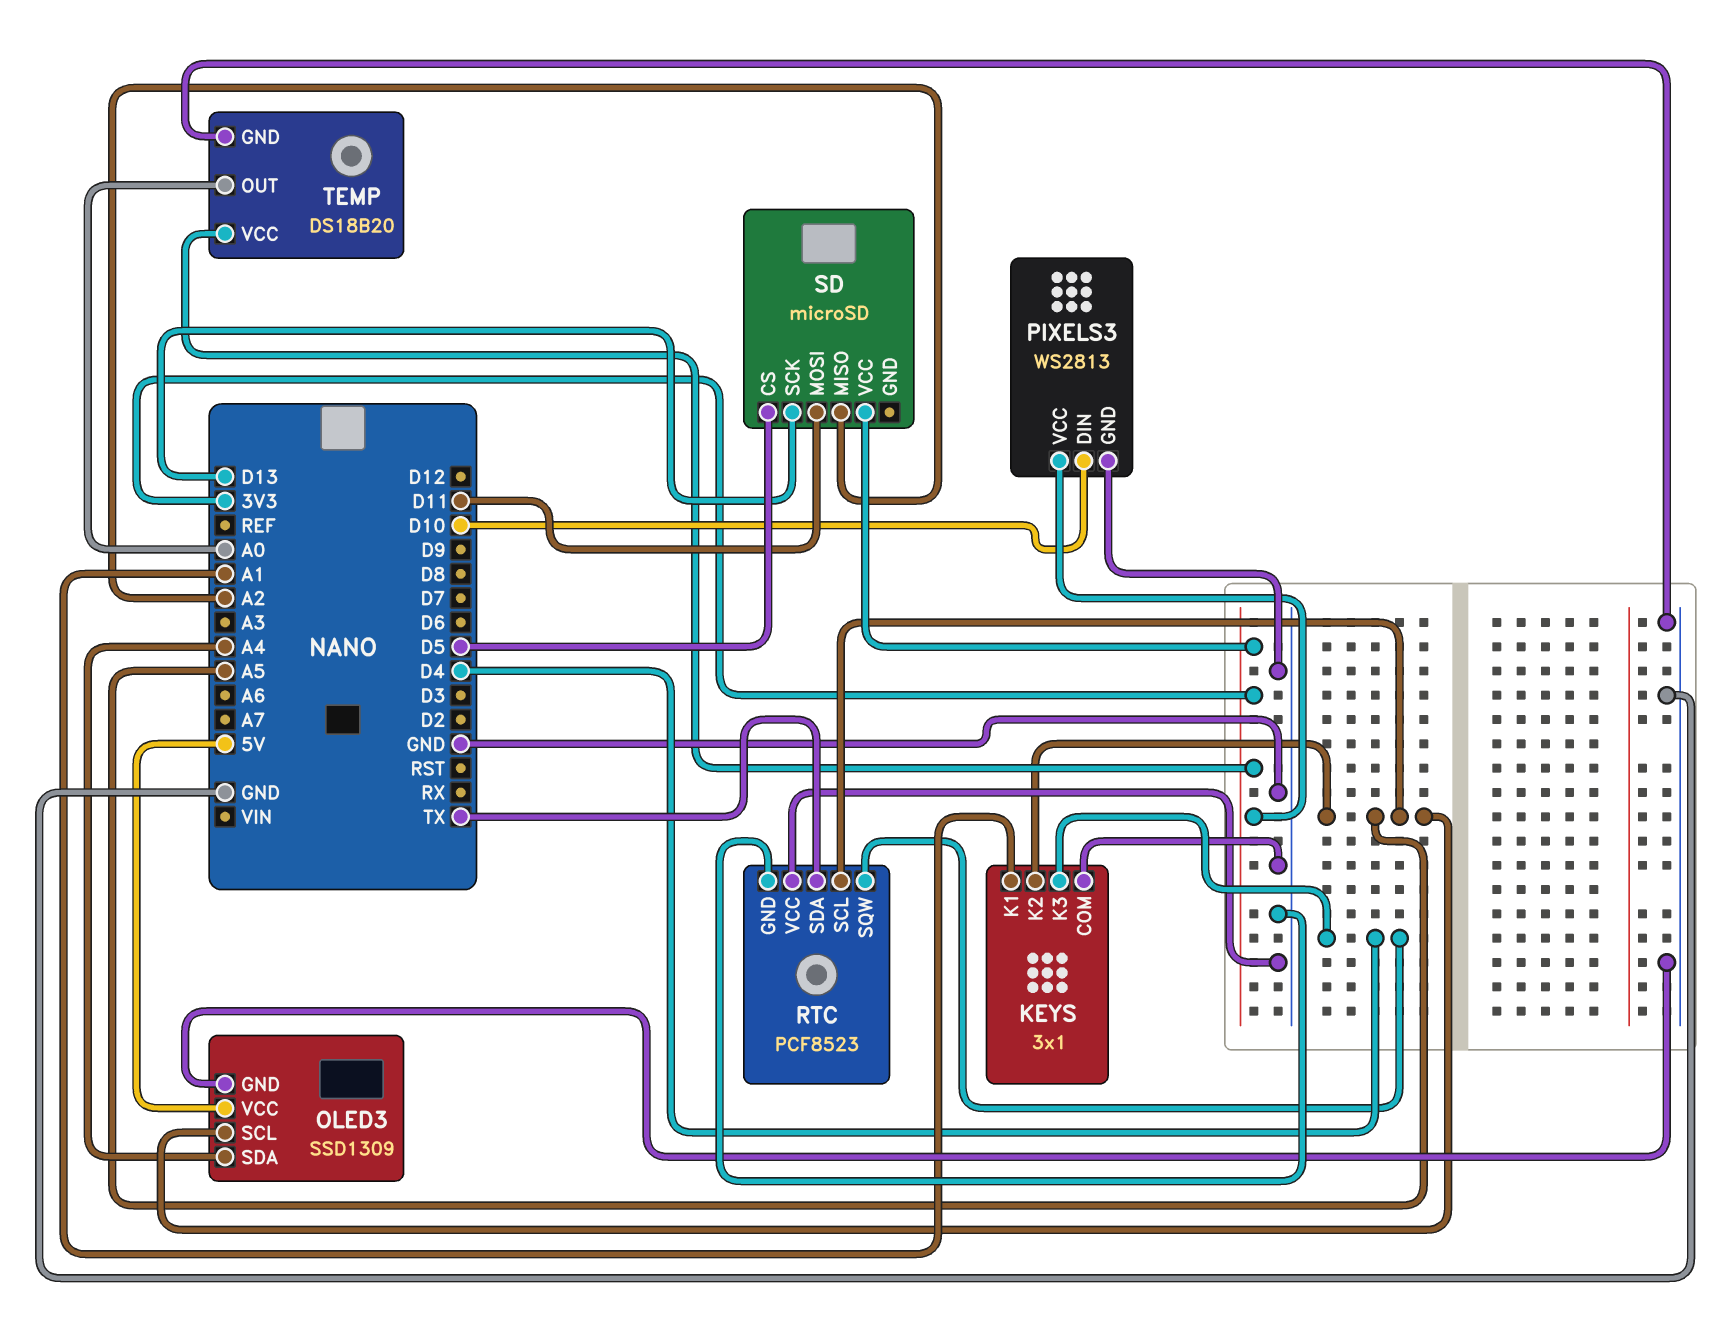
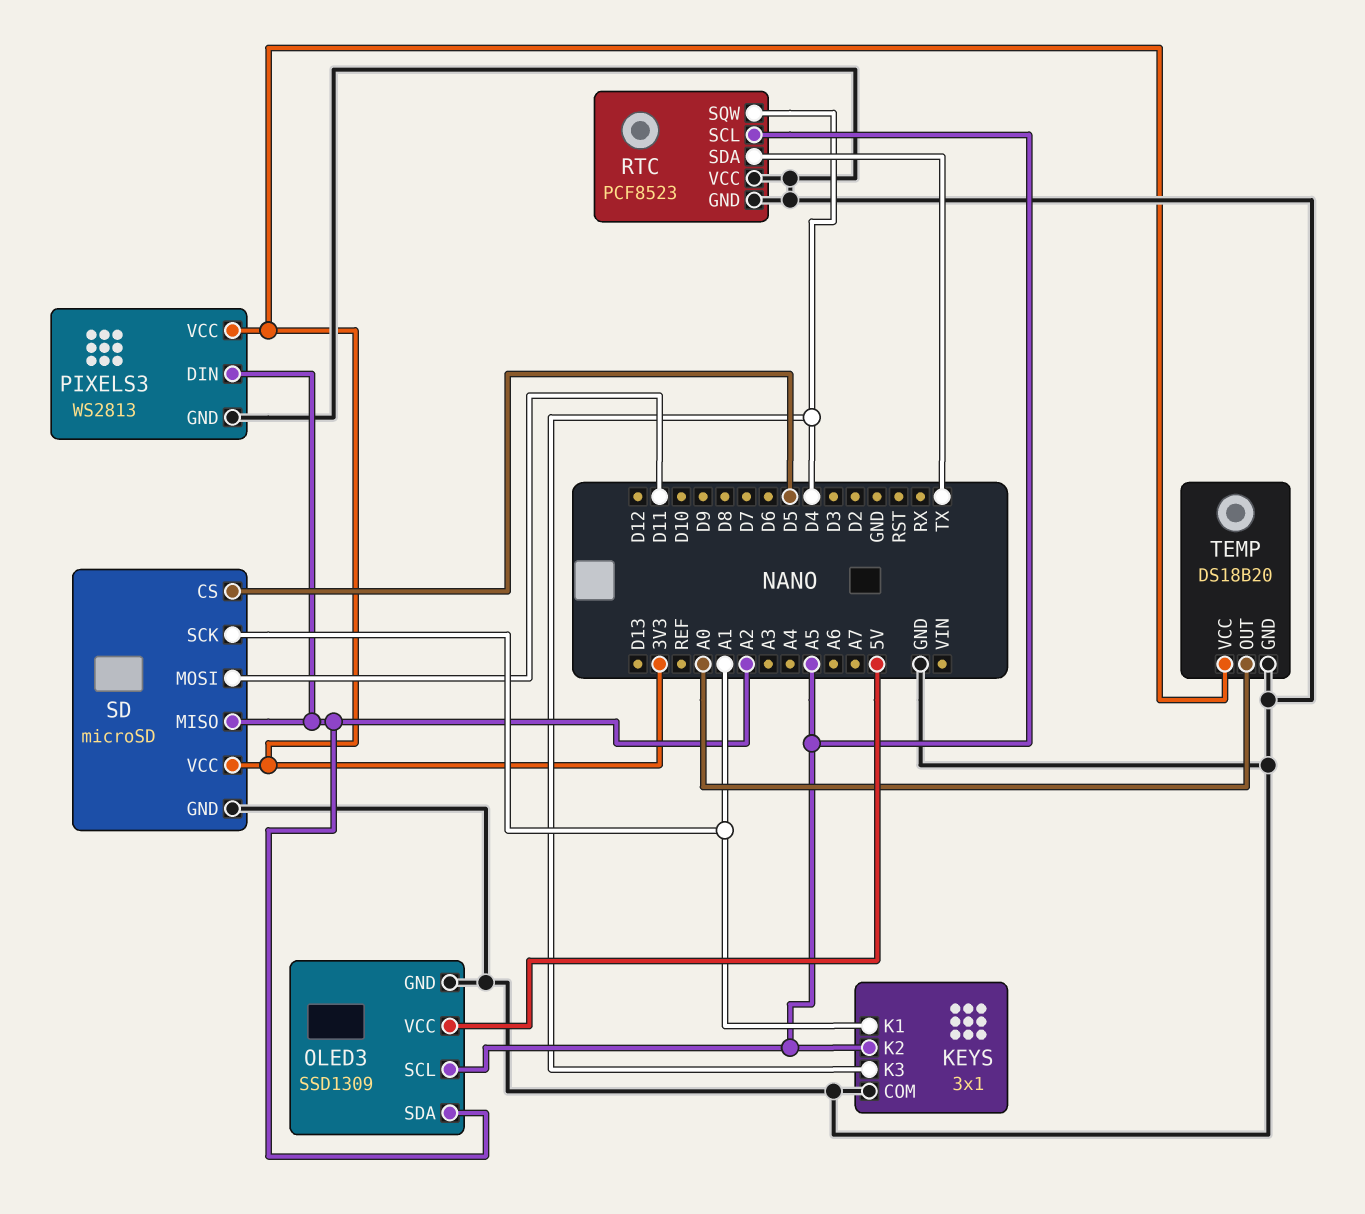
OLED3 pin SDA: A4 -> A2
PIXELS3 pin DIN: D10 -> A2
SD pin GND: none -> GND
SD pin SCK: D13 -> A1

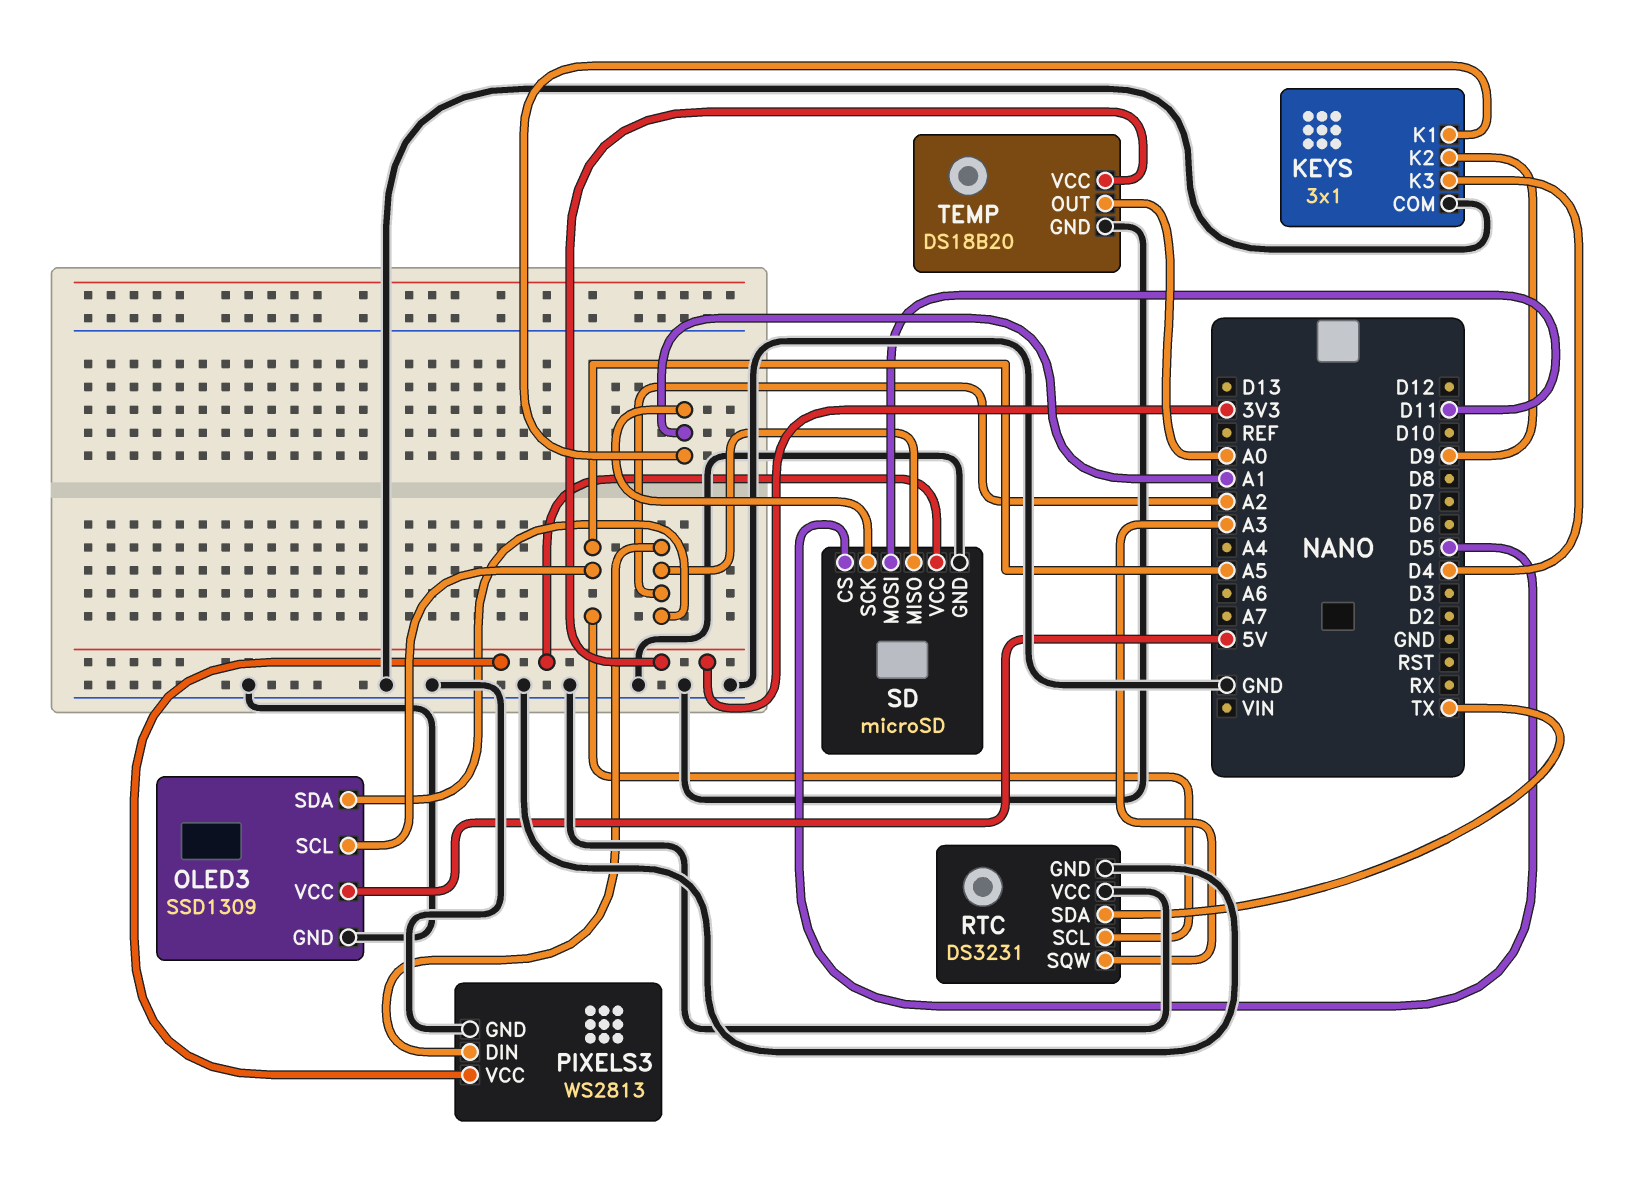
KEYS pin K2: A5 -> D9
RTC: PCF8523 -> DS3231
RTC pin SQW: D4 -> A3

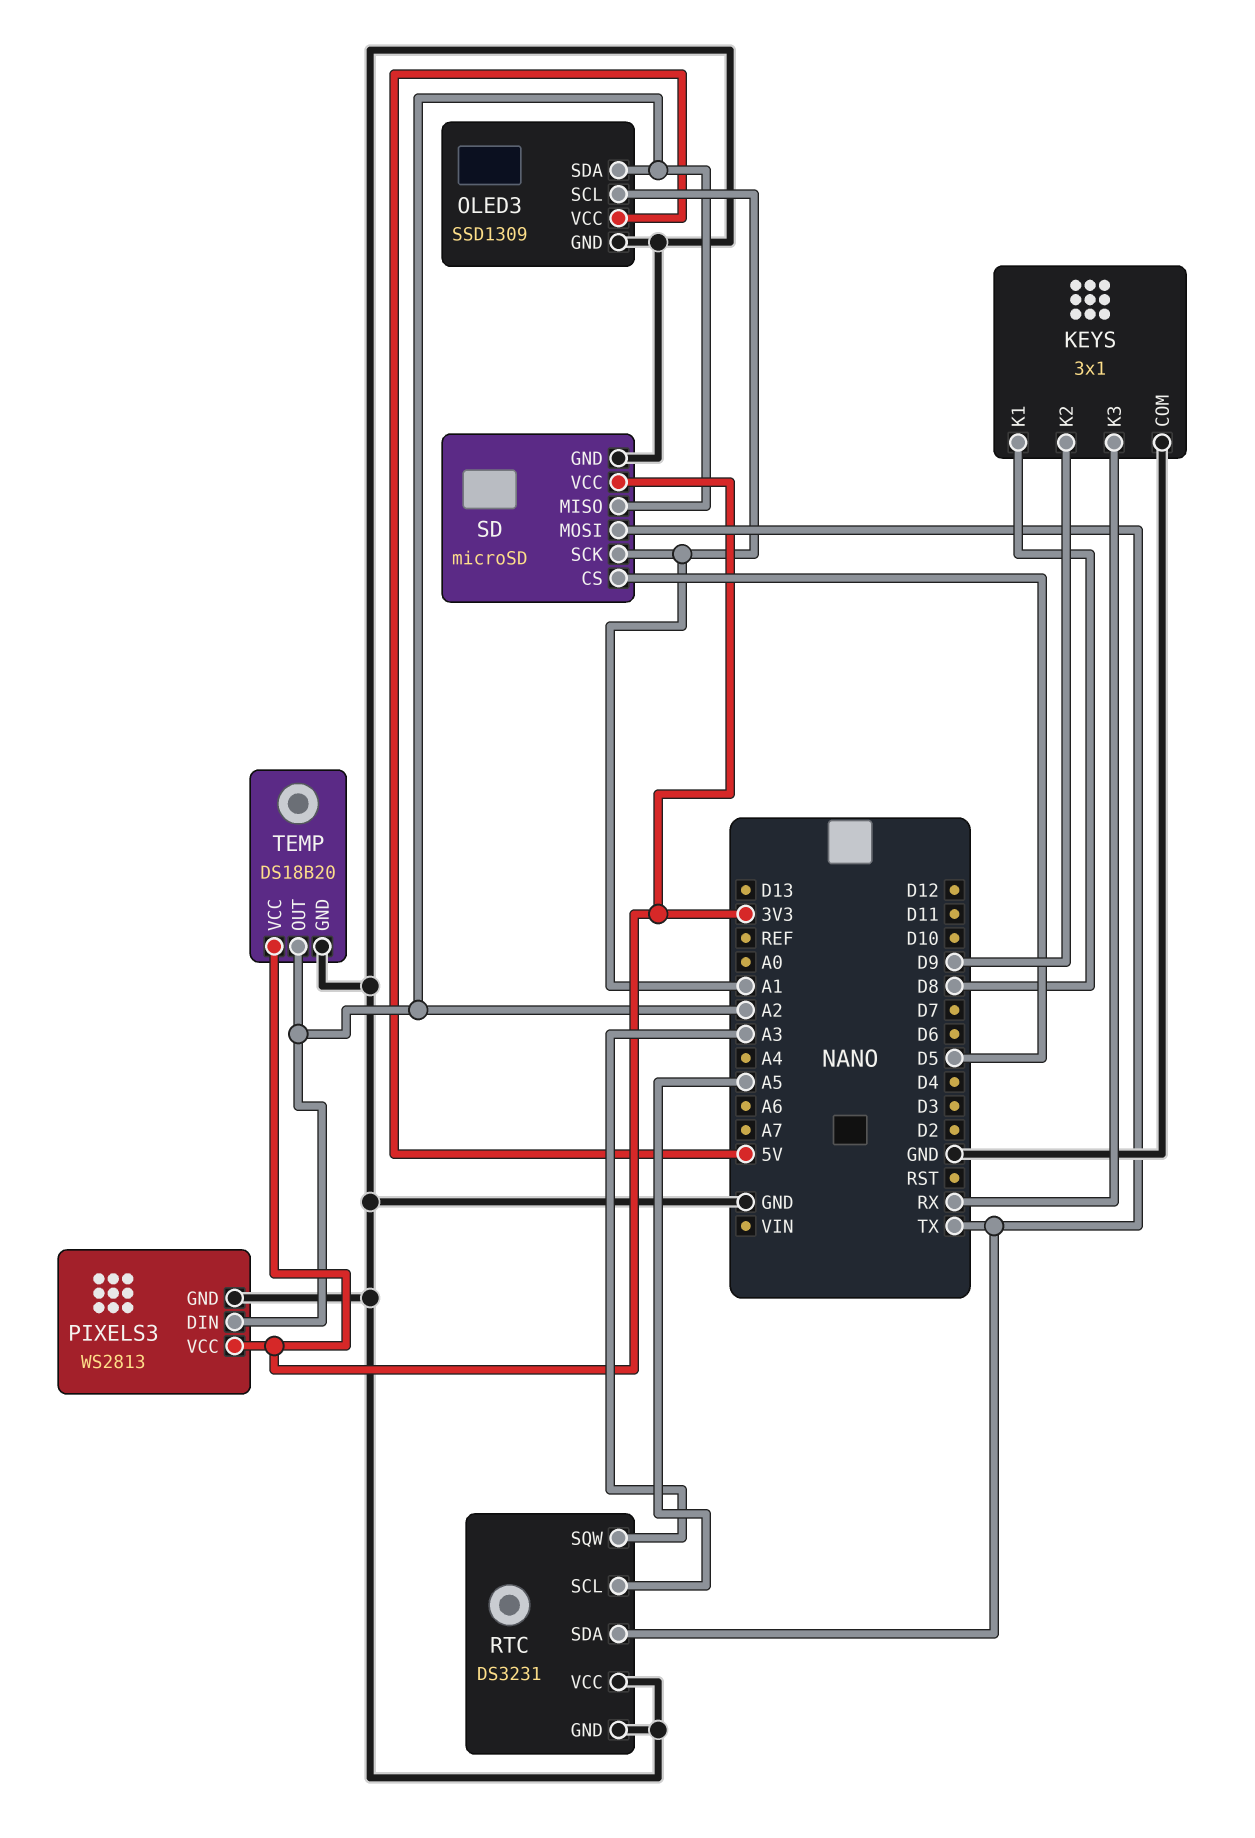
KEYS pin K1: A1 -> D8
KEYS pin K3: D4 -> RX
OLED3 pin SCL: A5 -> A1
SD pin MOSI: D11 -> TX
TEMP pin OUT: A0 -> A2

